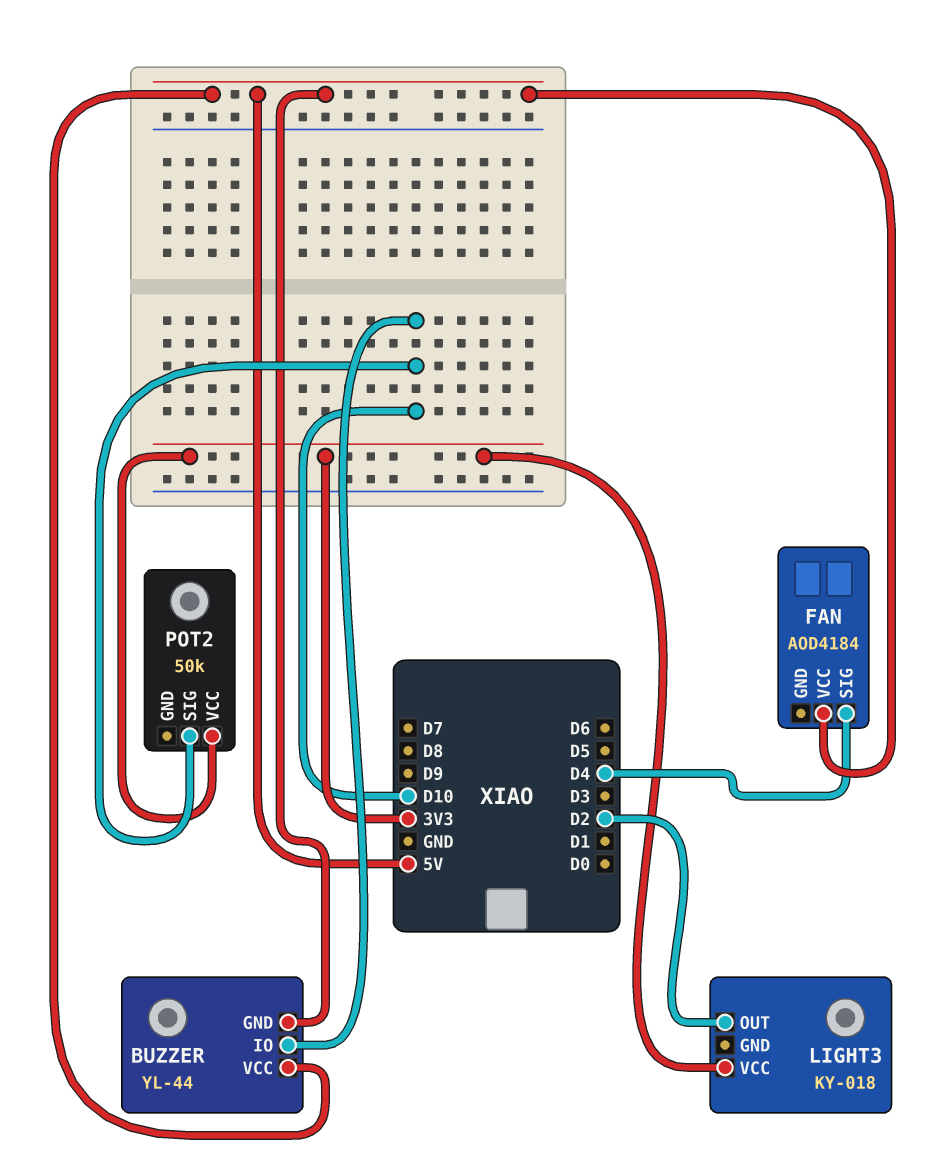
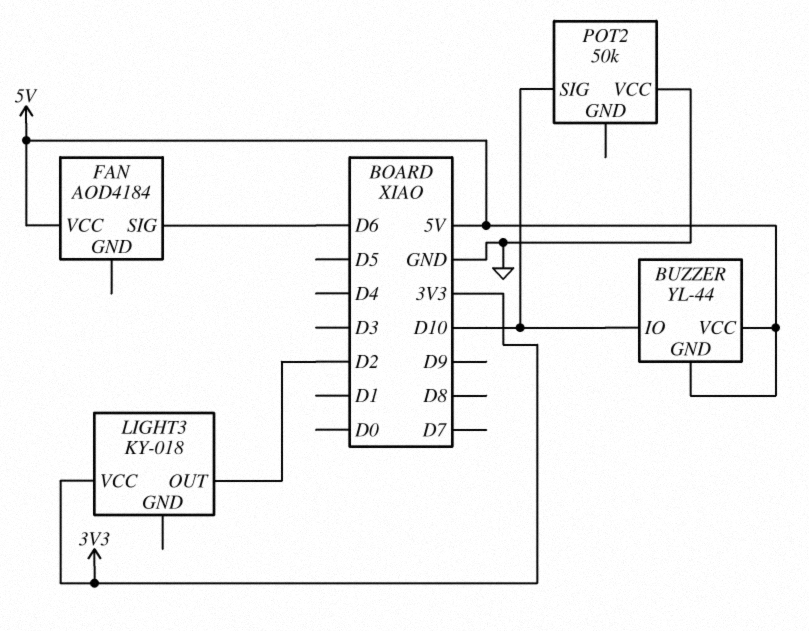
FAN pin SIG: D4 -> D6
POT2 pin VCC: 3V3 -> GND

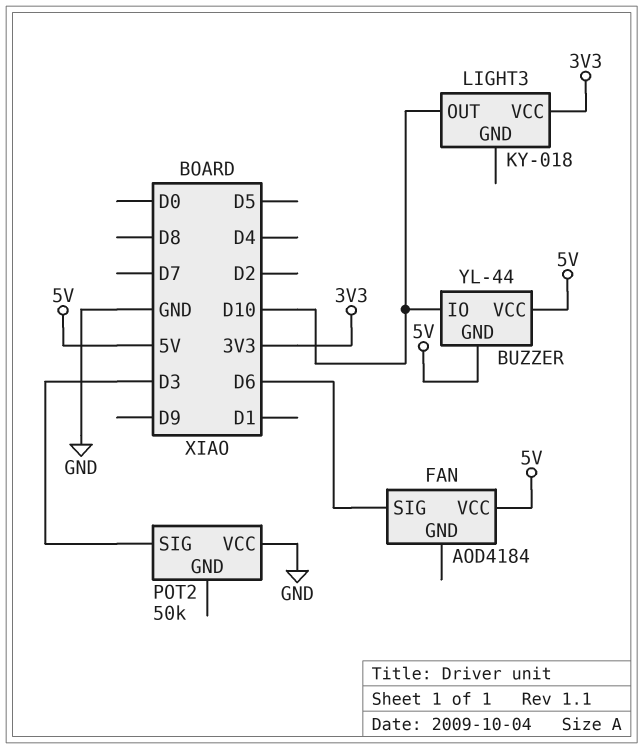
LIGHT3 pin OUT: D2 -> D10
POT2 pin SIG: D10 -> D3

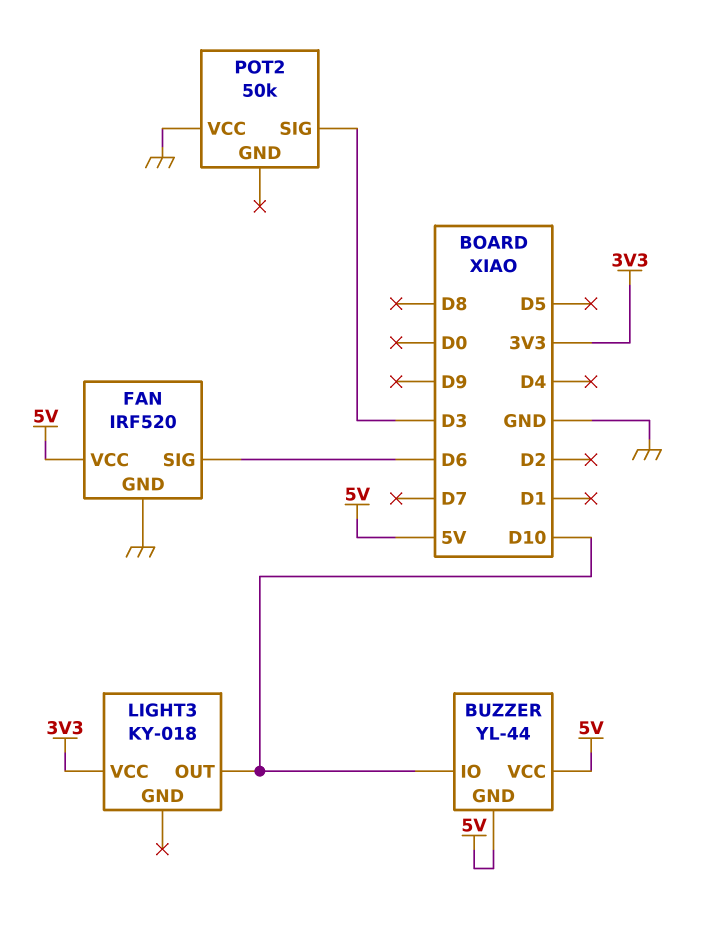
FAN: AOD4184 -> IRF520
FAN pin GND: none -> GND

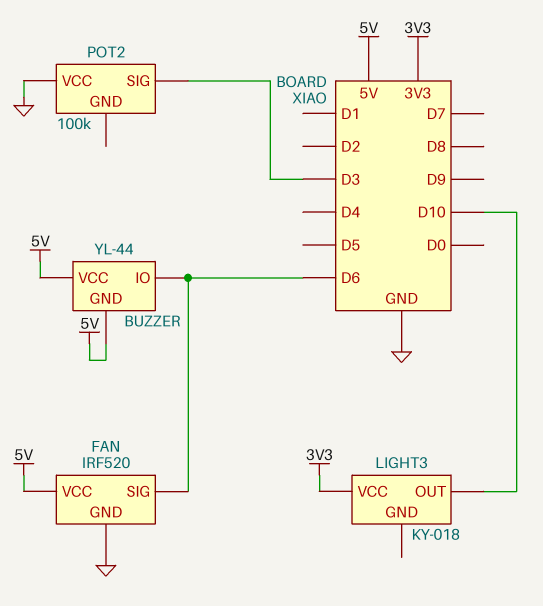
BUZZER pin IO: D10 -> D6
POT2: 50k -> 100k

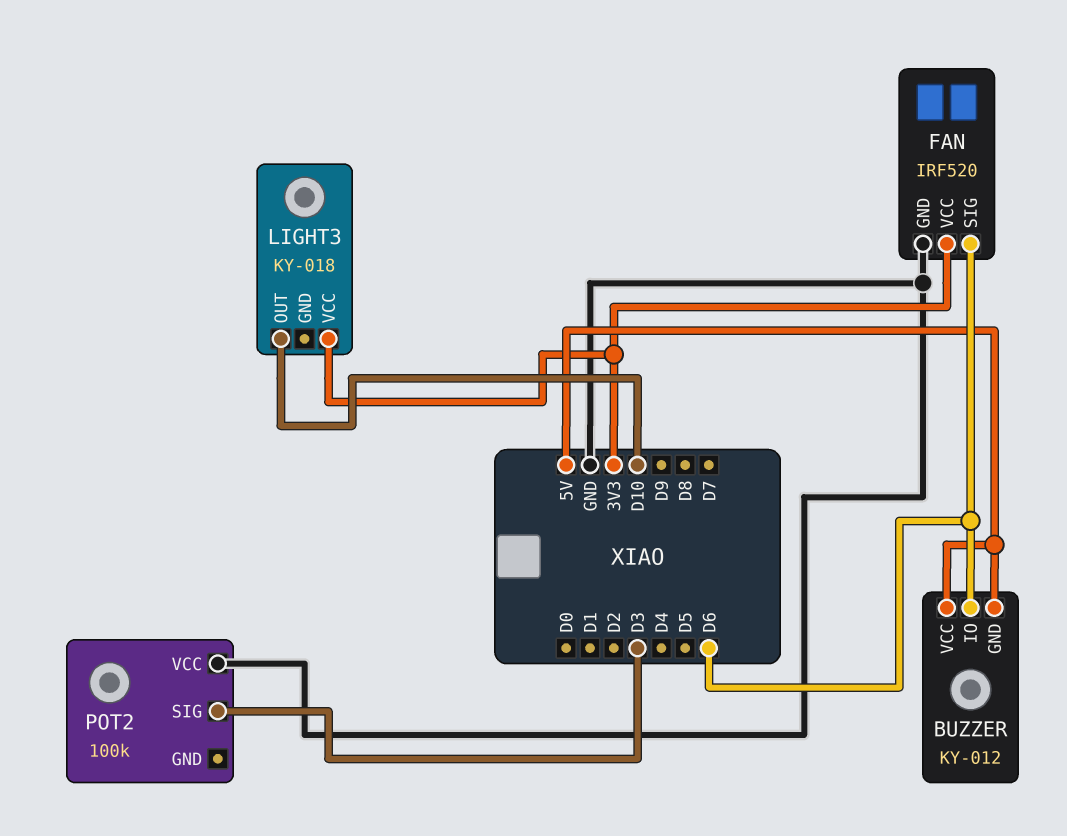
BUZZER: YL-44 -> KY-012
FAN pin VCC: 5V -> 3V3

